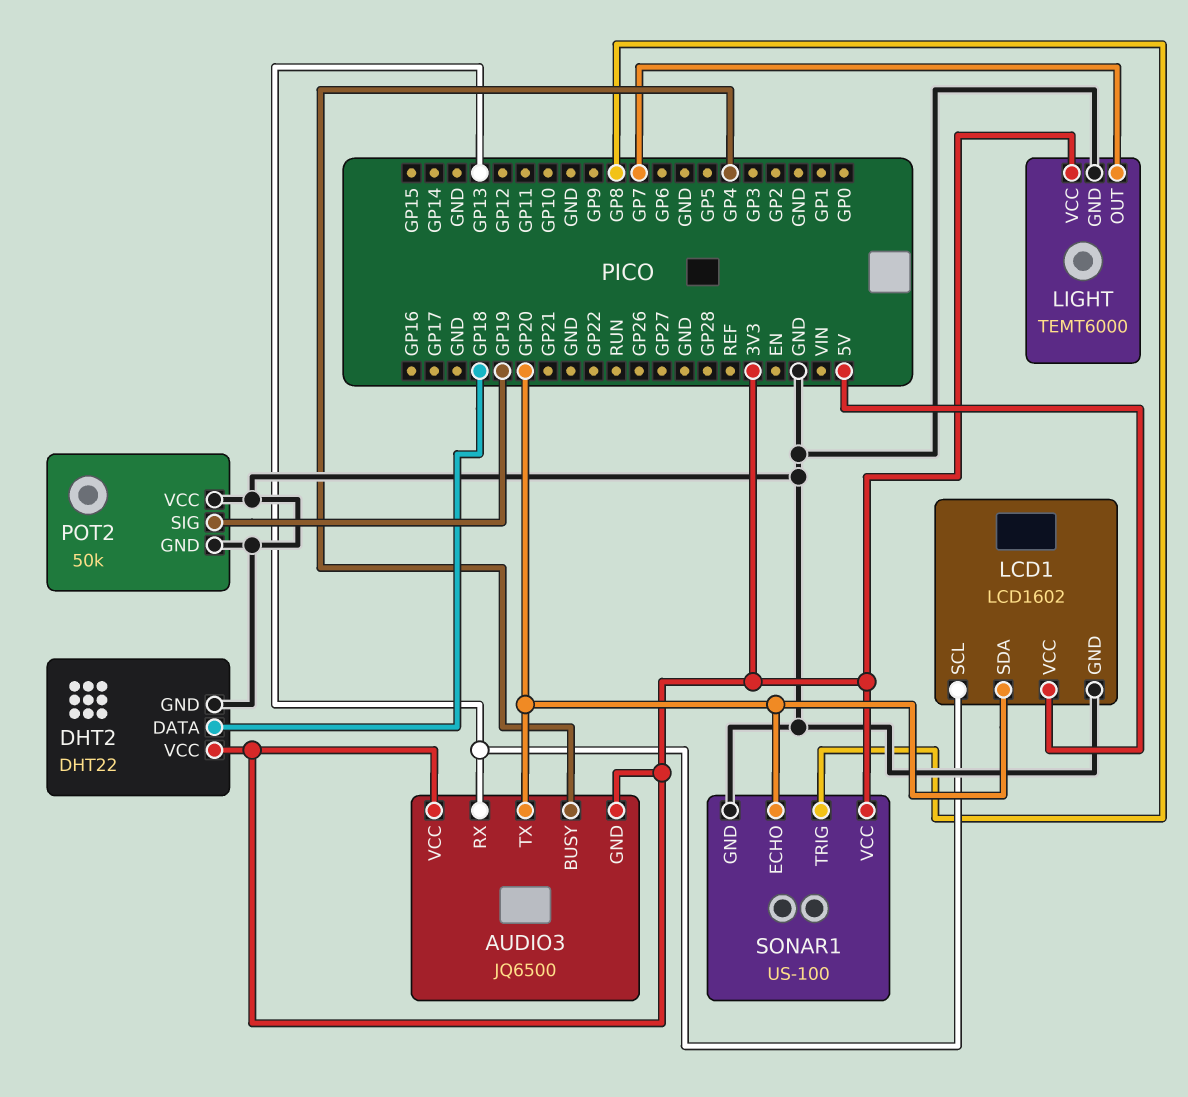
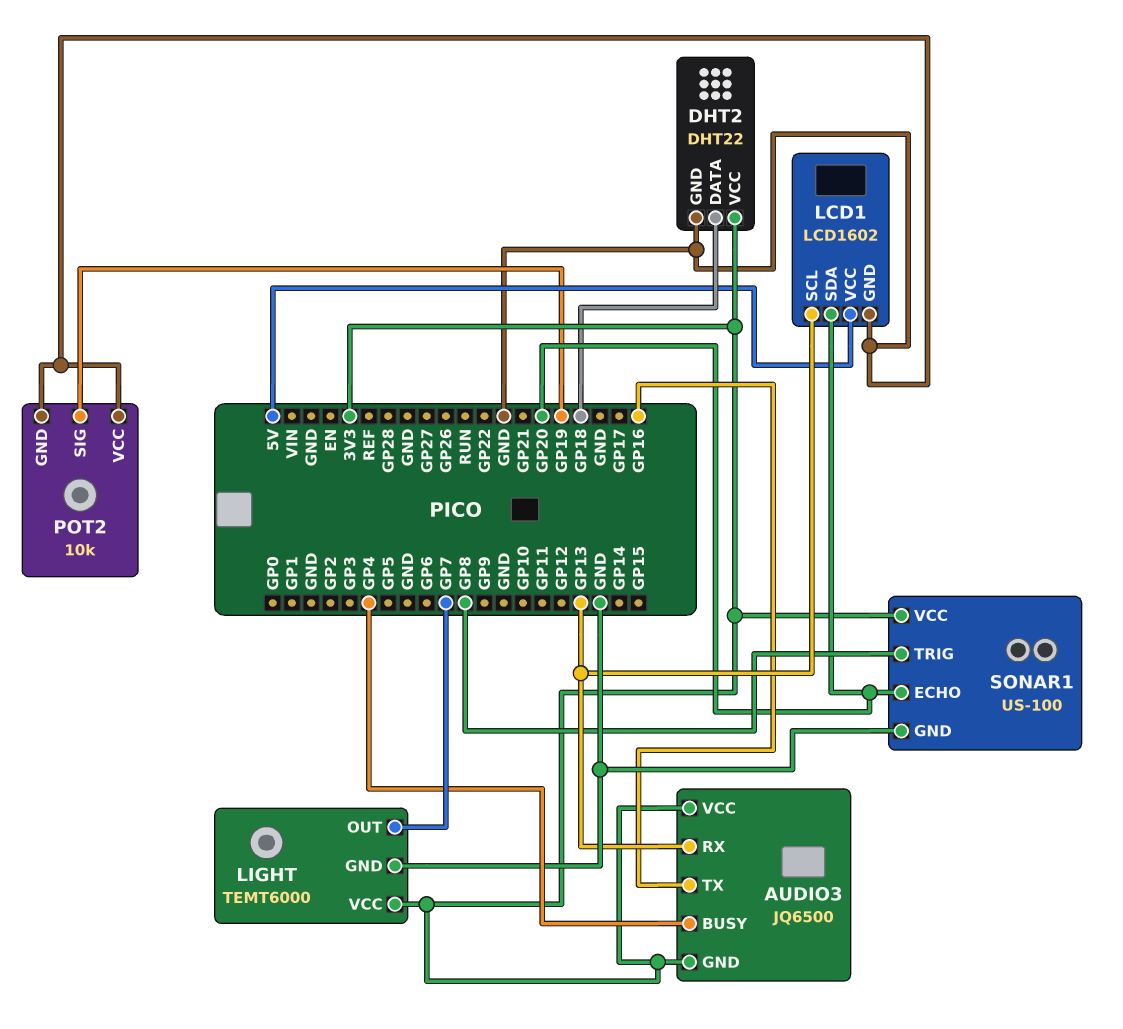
AUDIO3 pin TX: GP20 -> GP16
POT2: 50k -> 10k

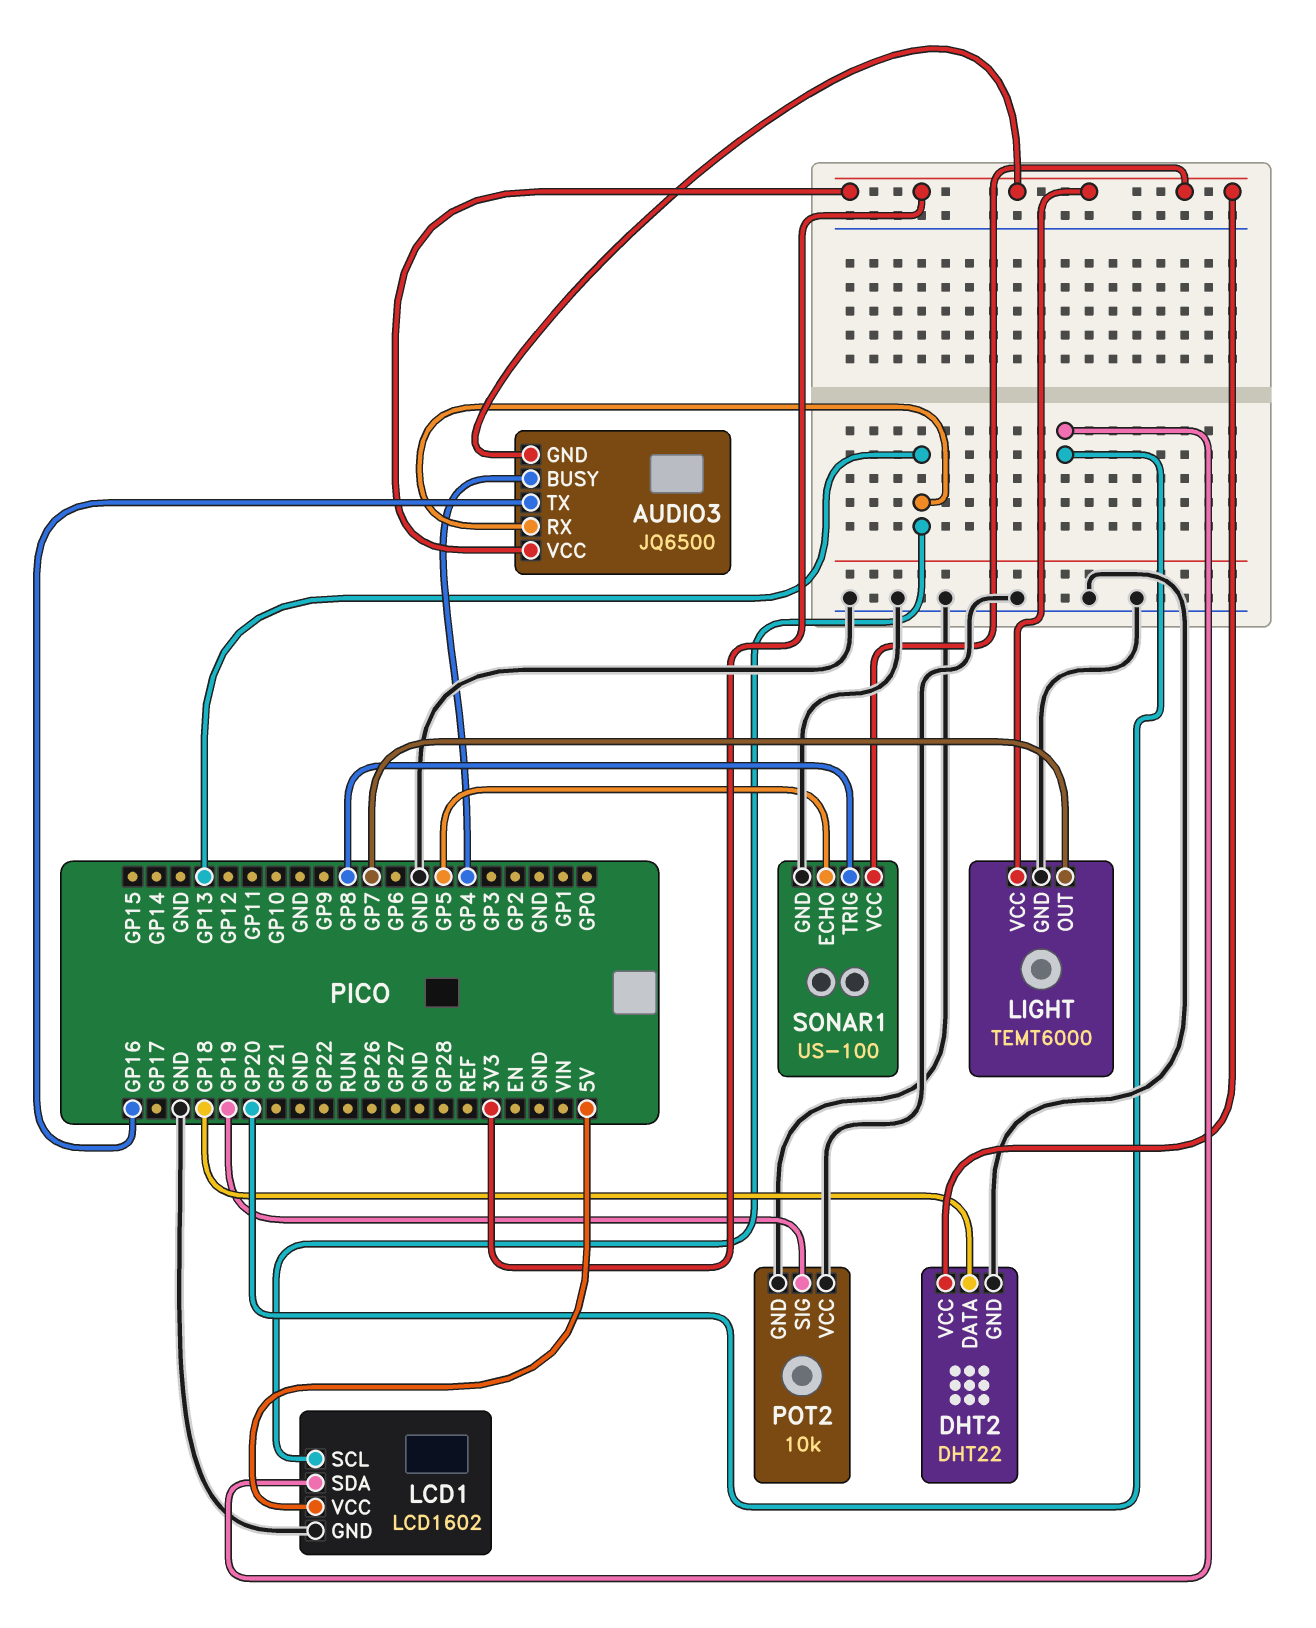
SONAR1 pin ECHO: GP20 -> GP5

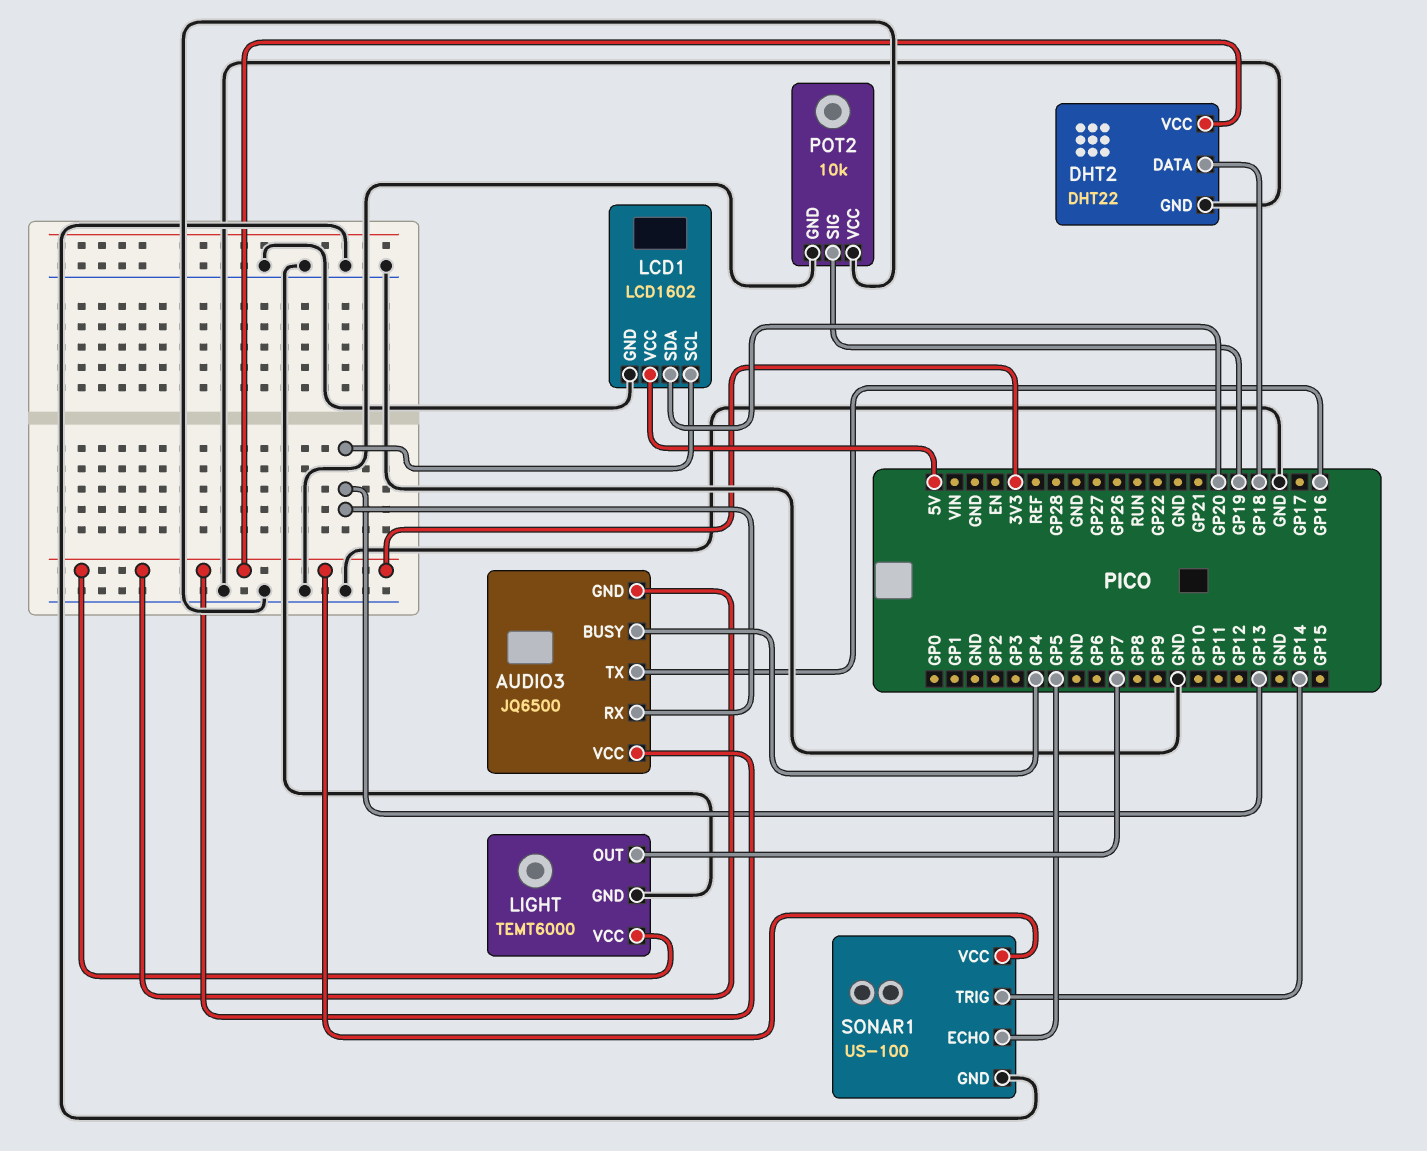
SONAR1 pin TRIG: GP8 -> GP14

